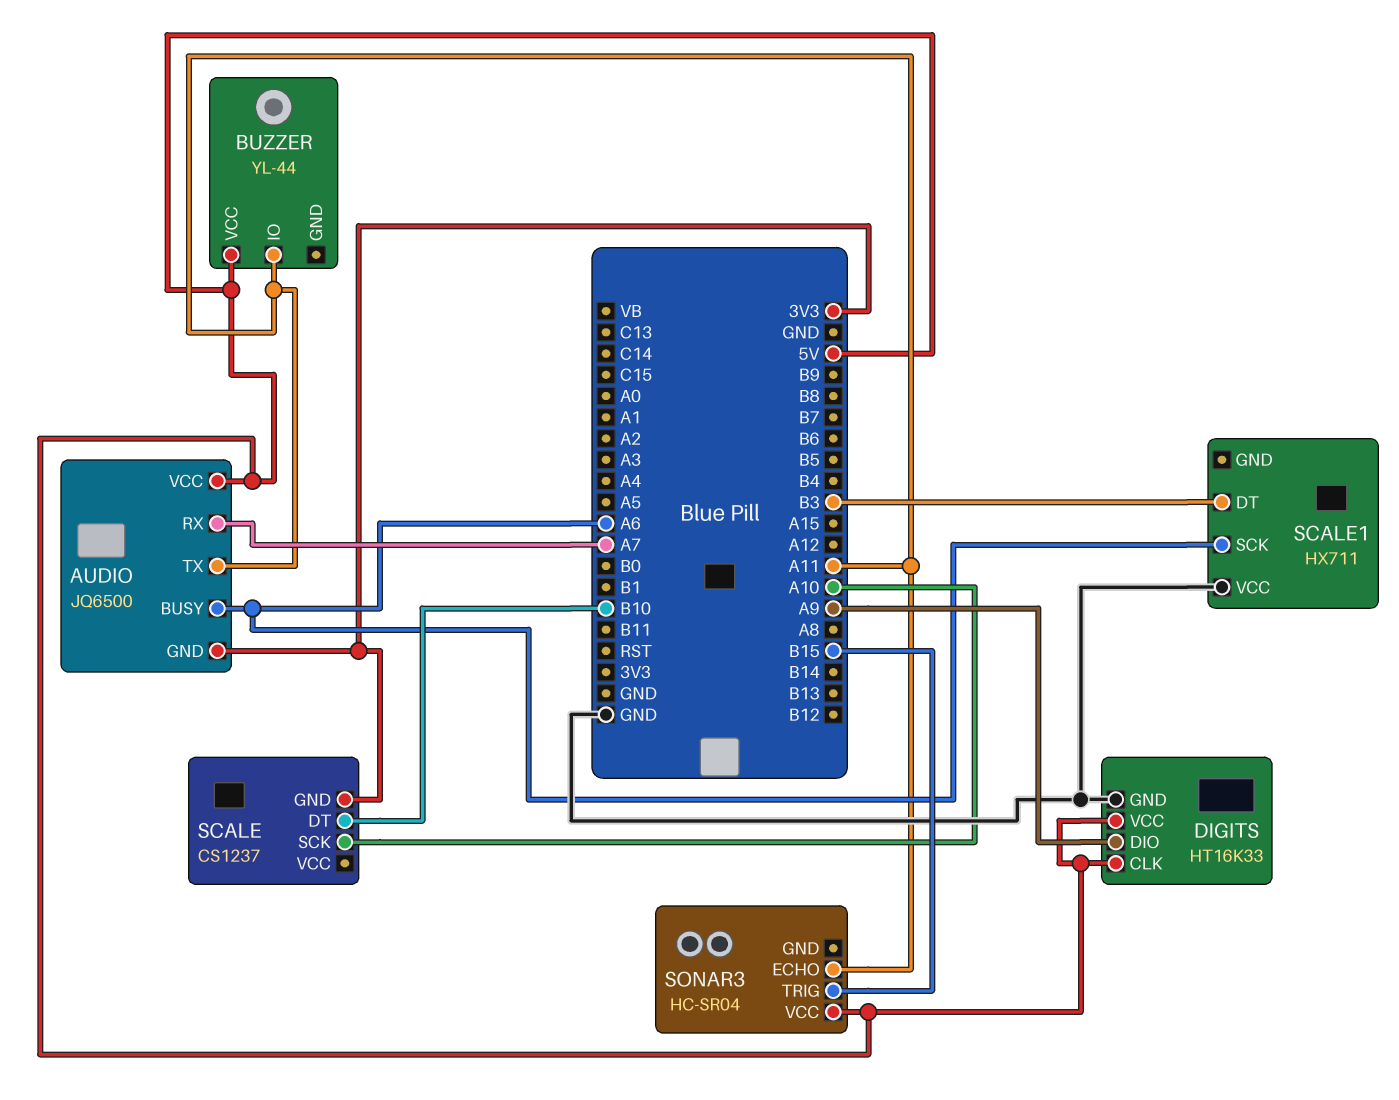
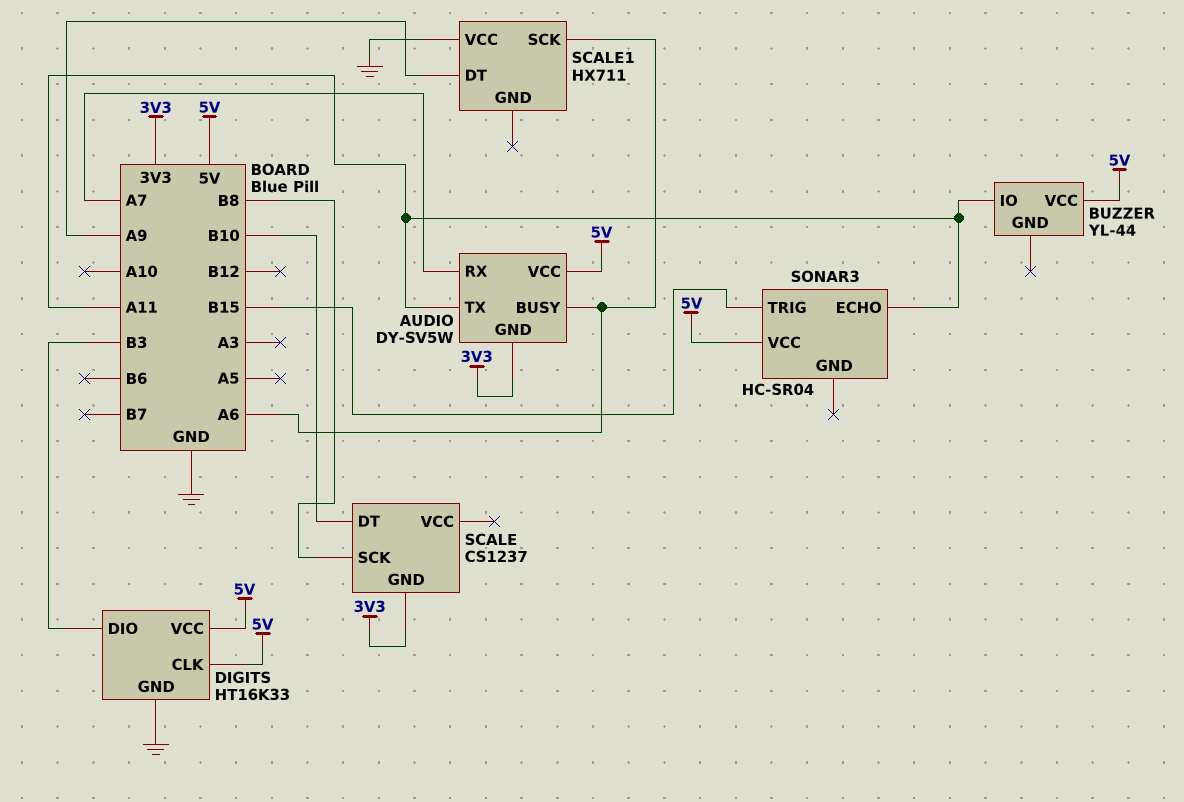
AUDIO: JQ6500 -> DY-SV5W
DIGITS pin DIO: A9 -> B3
SCALE pin SCK: A10 -> B8
SCALE1 pin DT: B3 -> A9

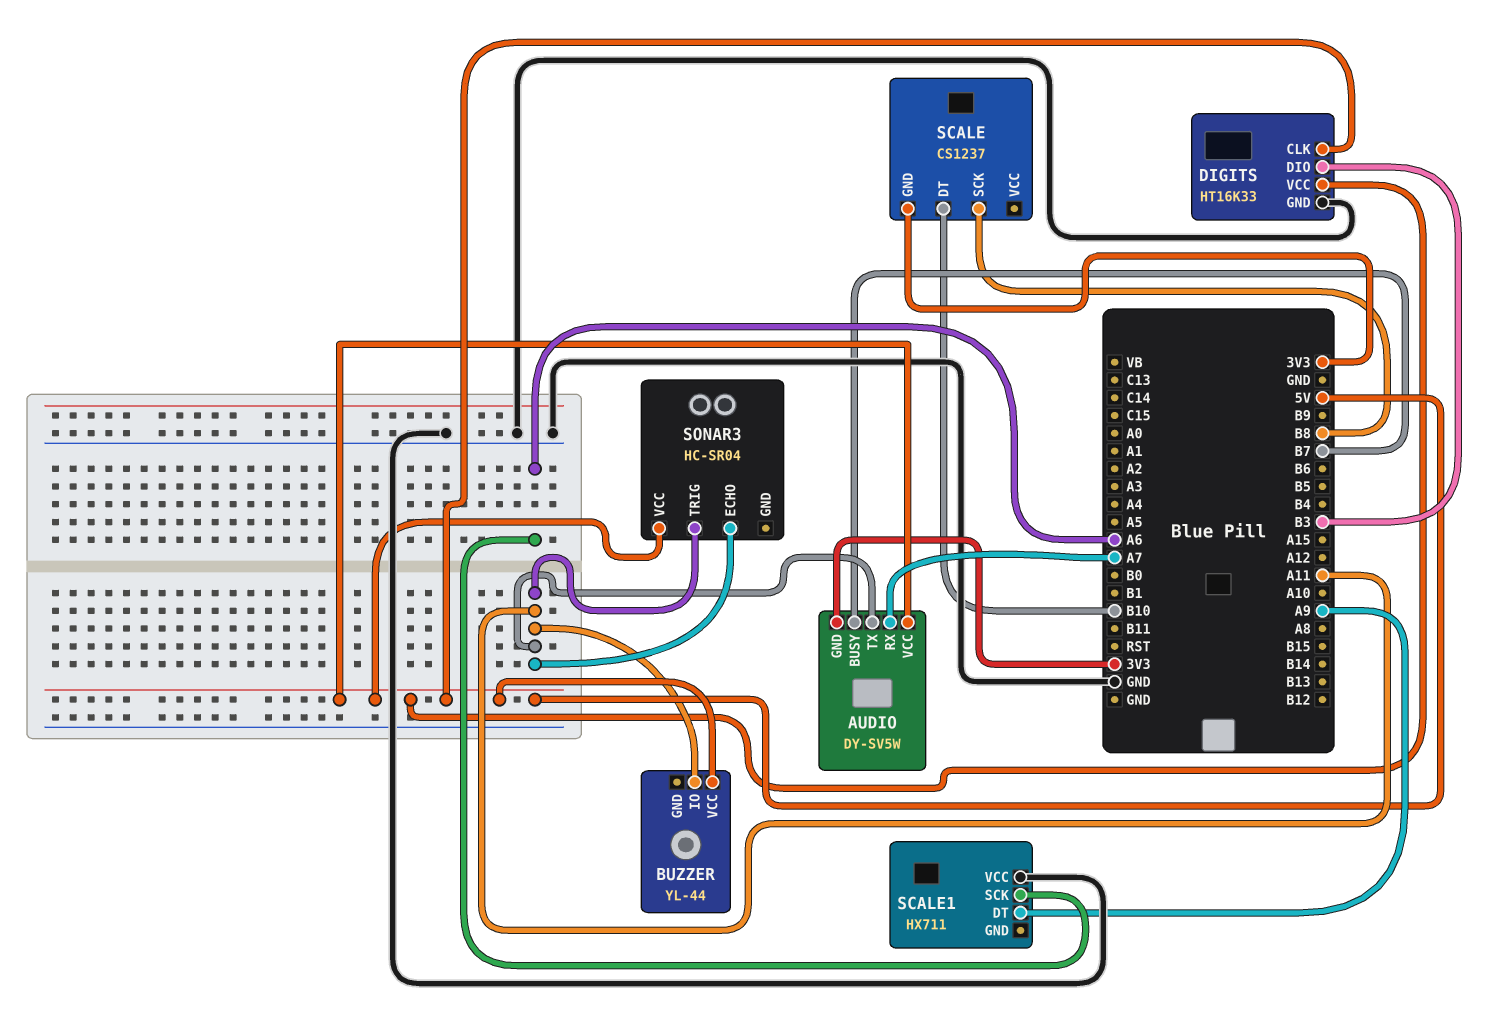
AUDIO pin BUSY: A6 -> B7
SONAR3 pin TRIG: B15 -> A11

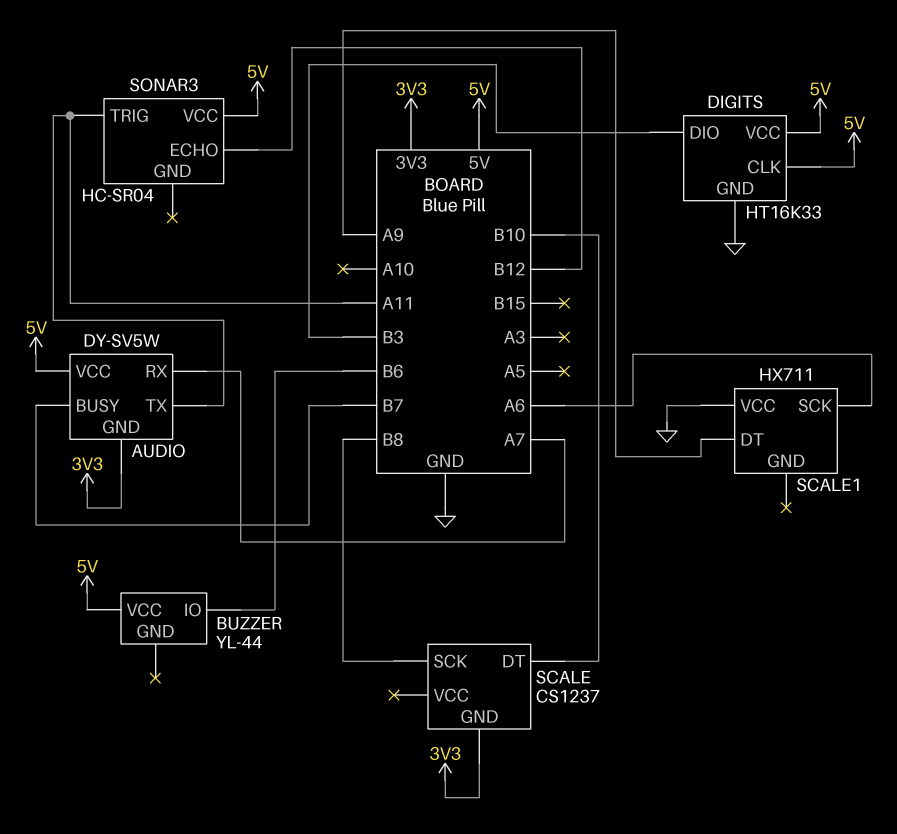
BUZZER pin IO: A11 -> B6
SONAR3 pin ECHO: A11 -> B12

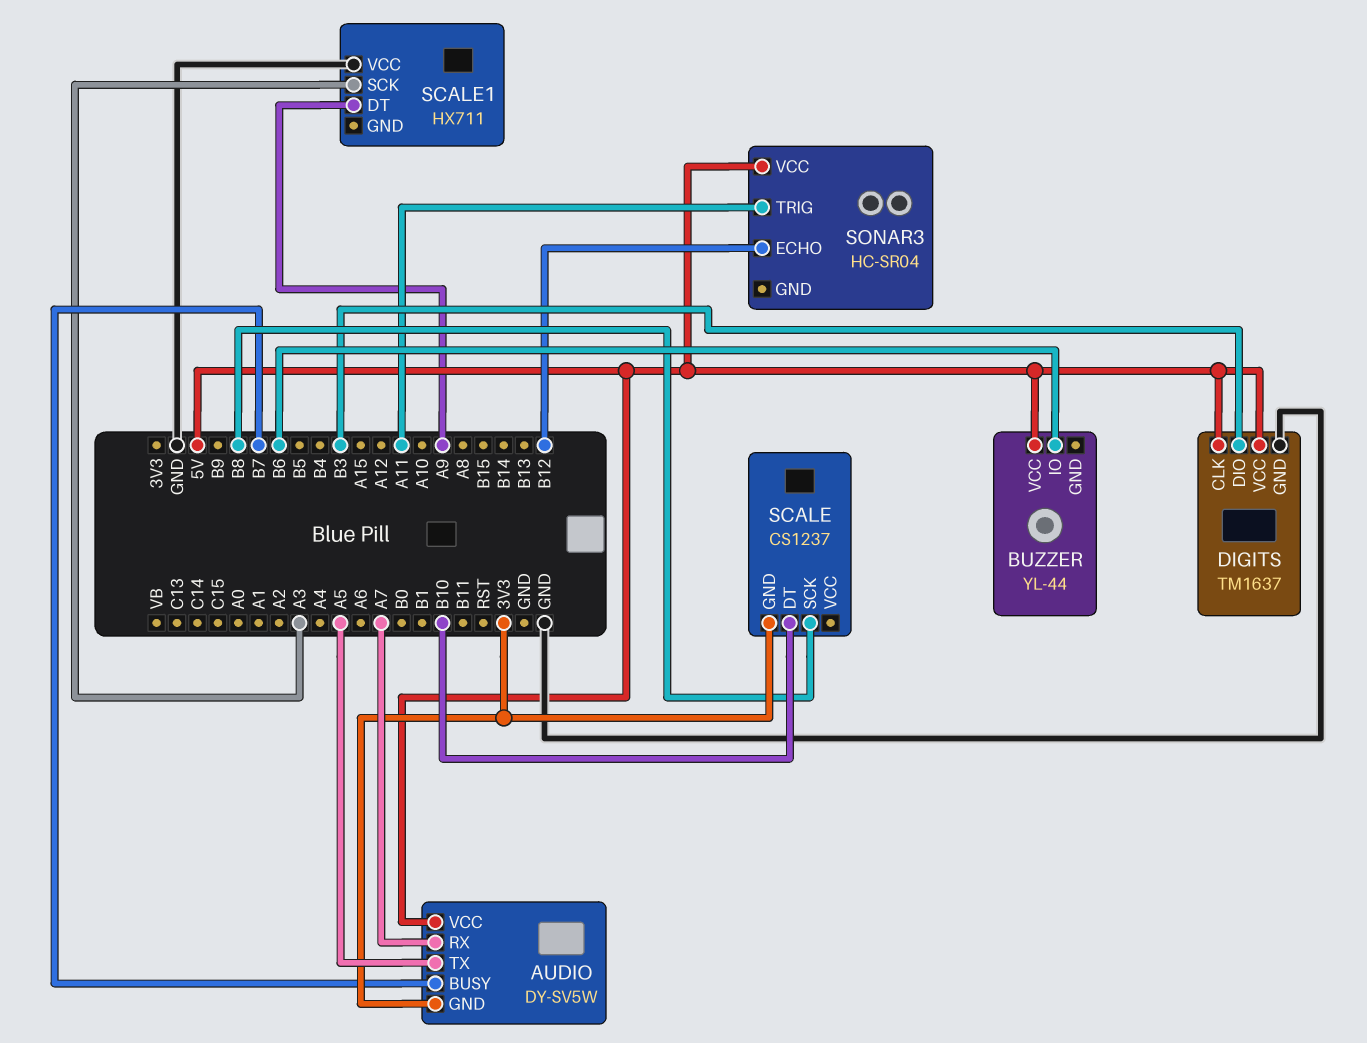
AUDIO pin TX: A11 -> A5
DIGITS: HT16K33 -> TM1637
SCALE1 pin SCK: A6 -> A3

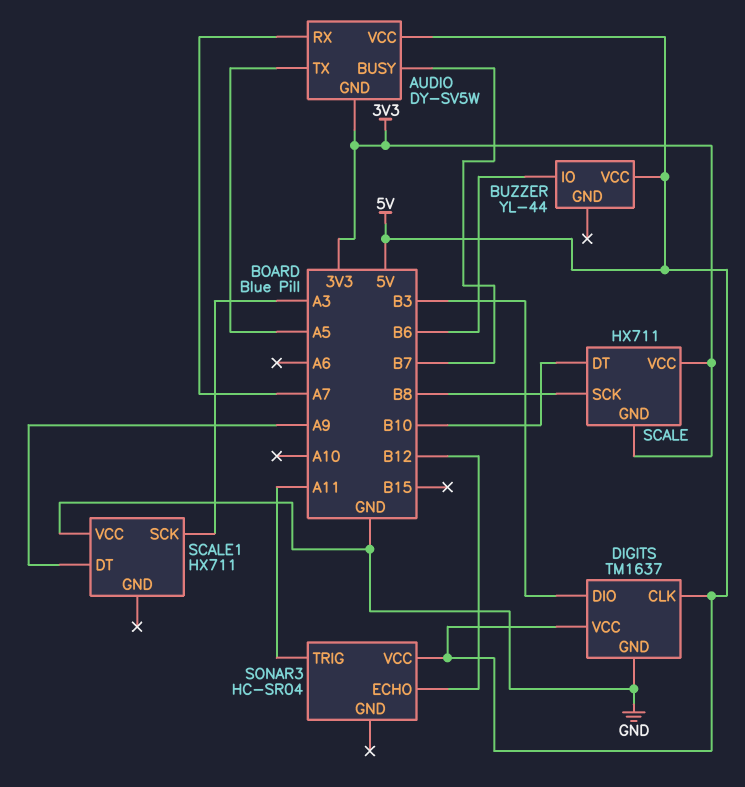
SCALE: CS1237 -> HX711
SCALE pin VCC: none -> 3V3

